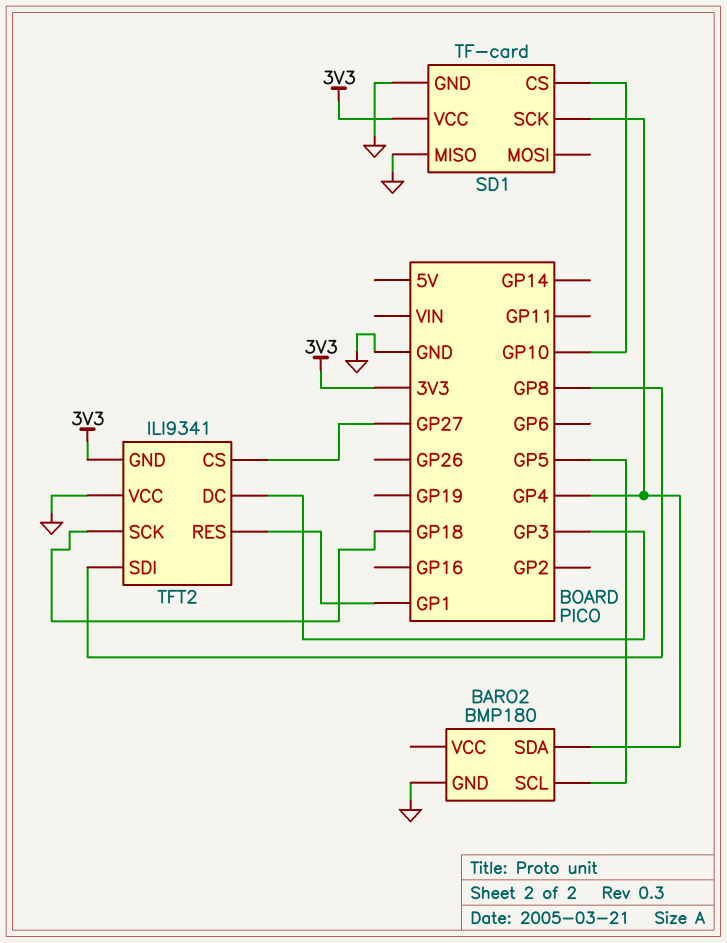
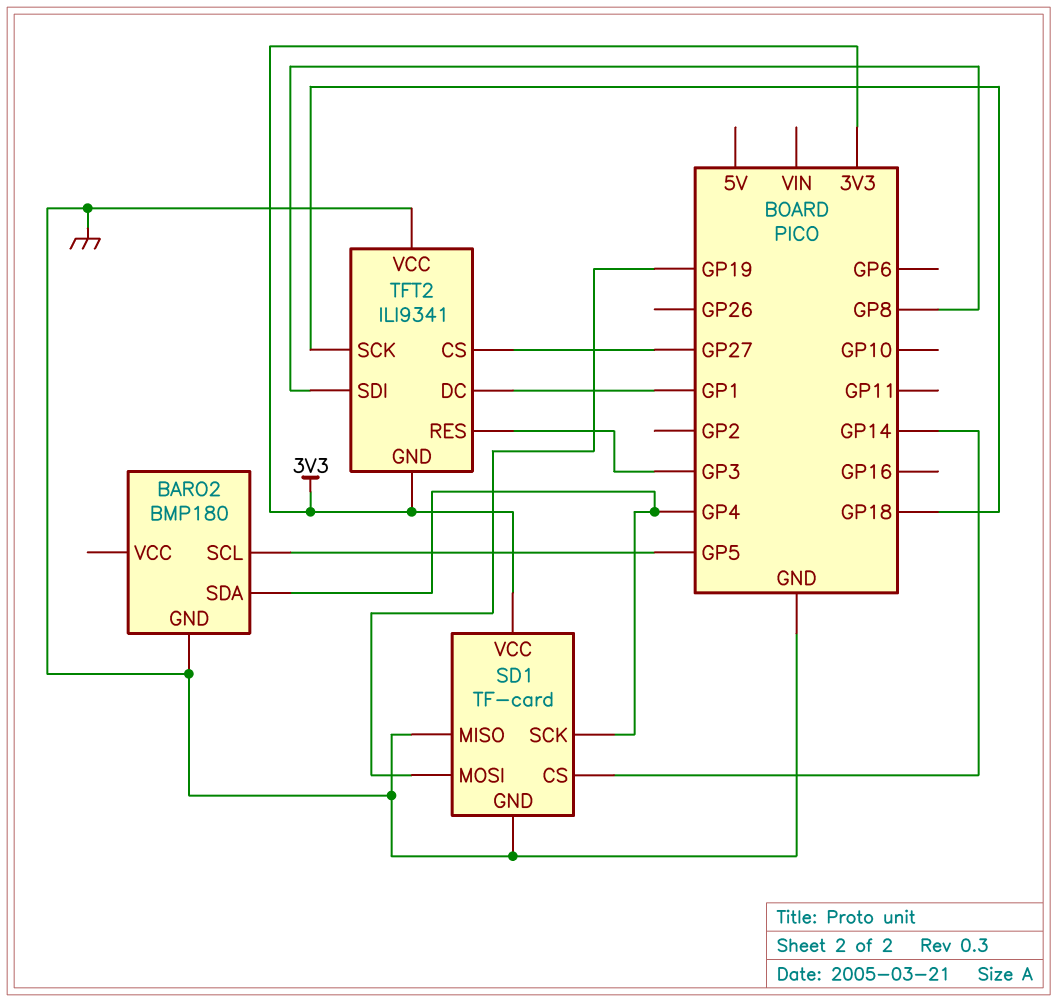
SD1 pin CS: GP10 -> GP14
SD1 pin MOSI: none -> GP19
TFT2 pin DC: GP3 -> GP1
TFT2 pin RES: GP1 -> GP3

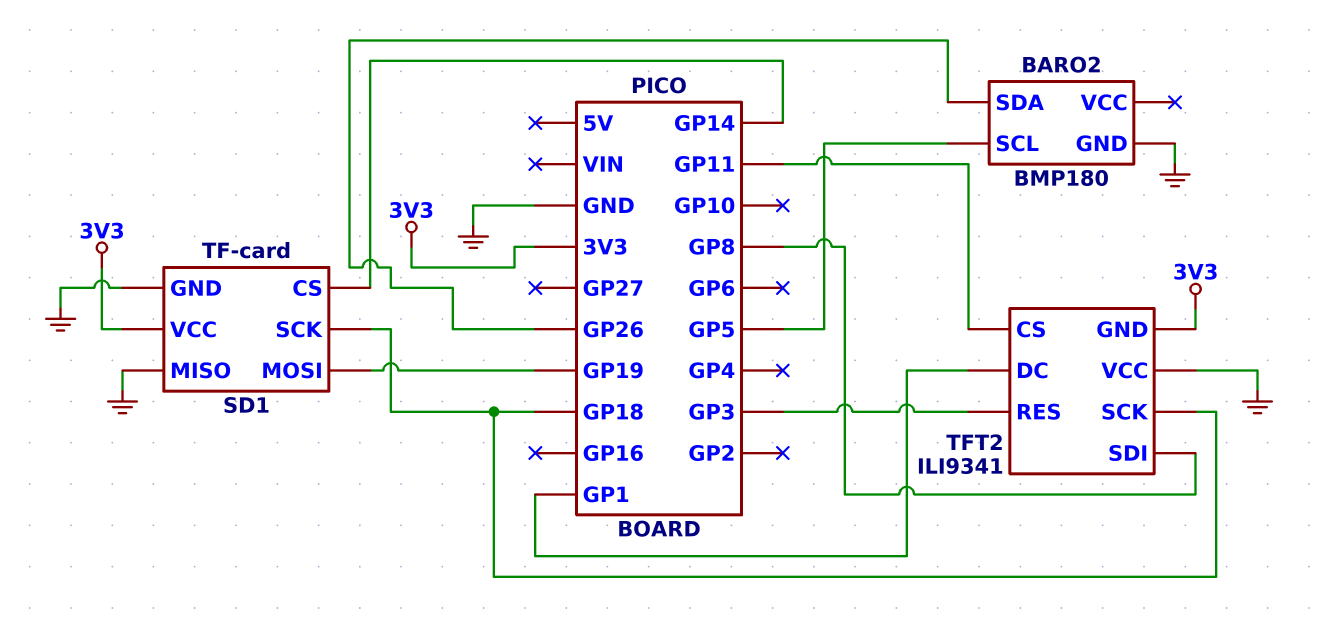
BARO2 pin SDA: GP4 -> GP26
SD1 pin SCK: GP4 -> GP18
TFT2 pin CS: GP27 -> GP11

